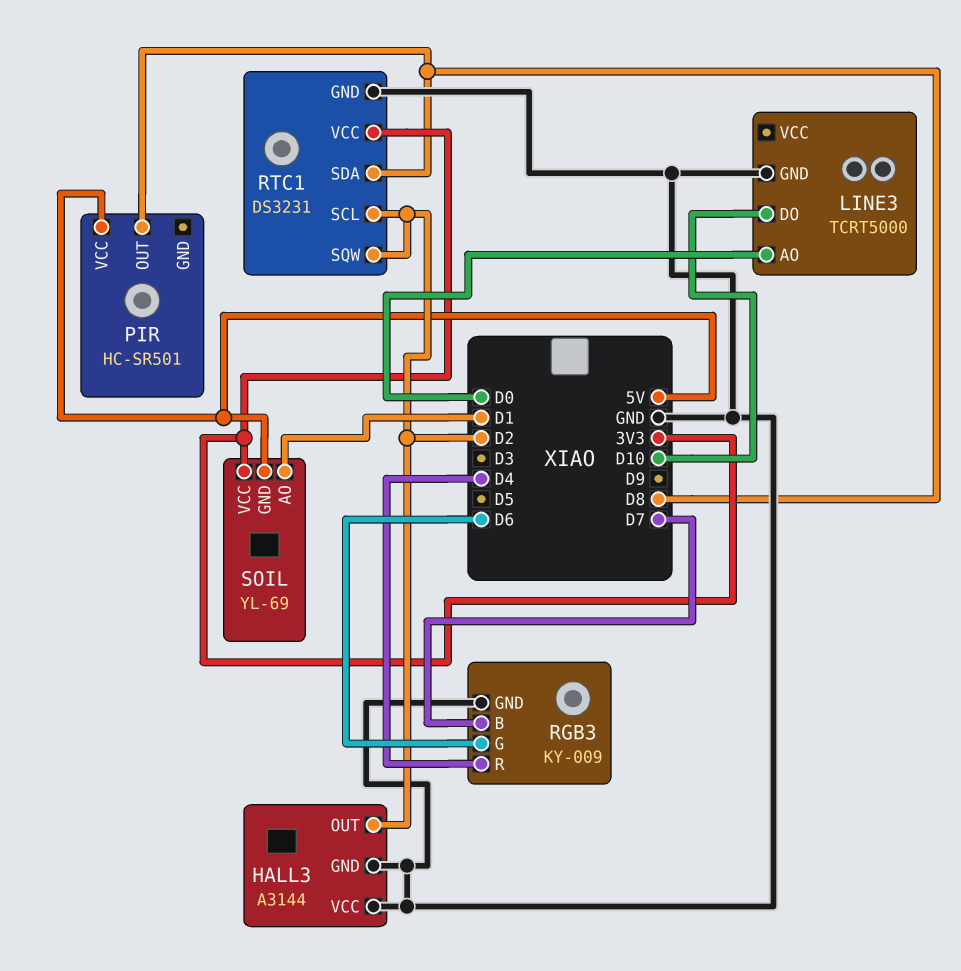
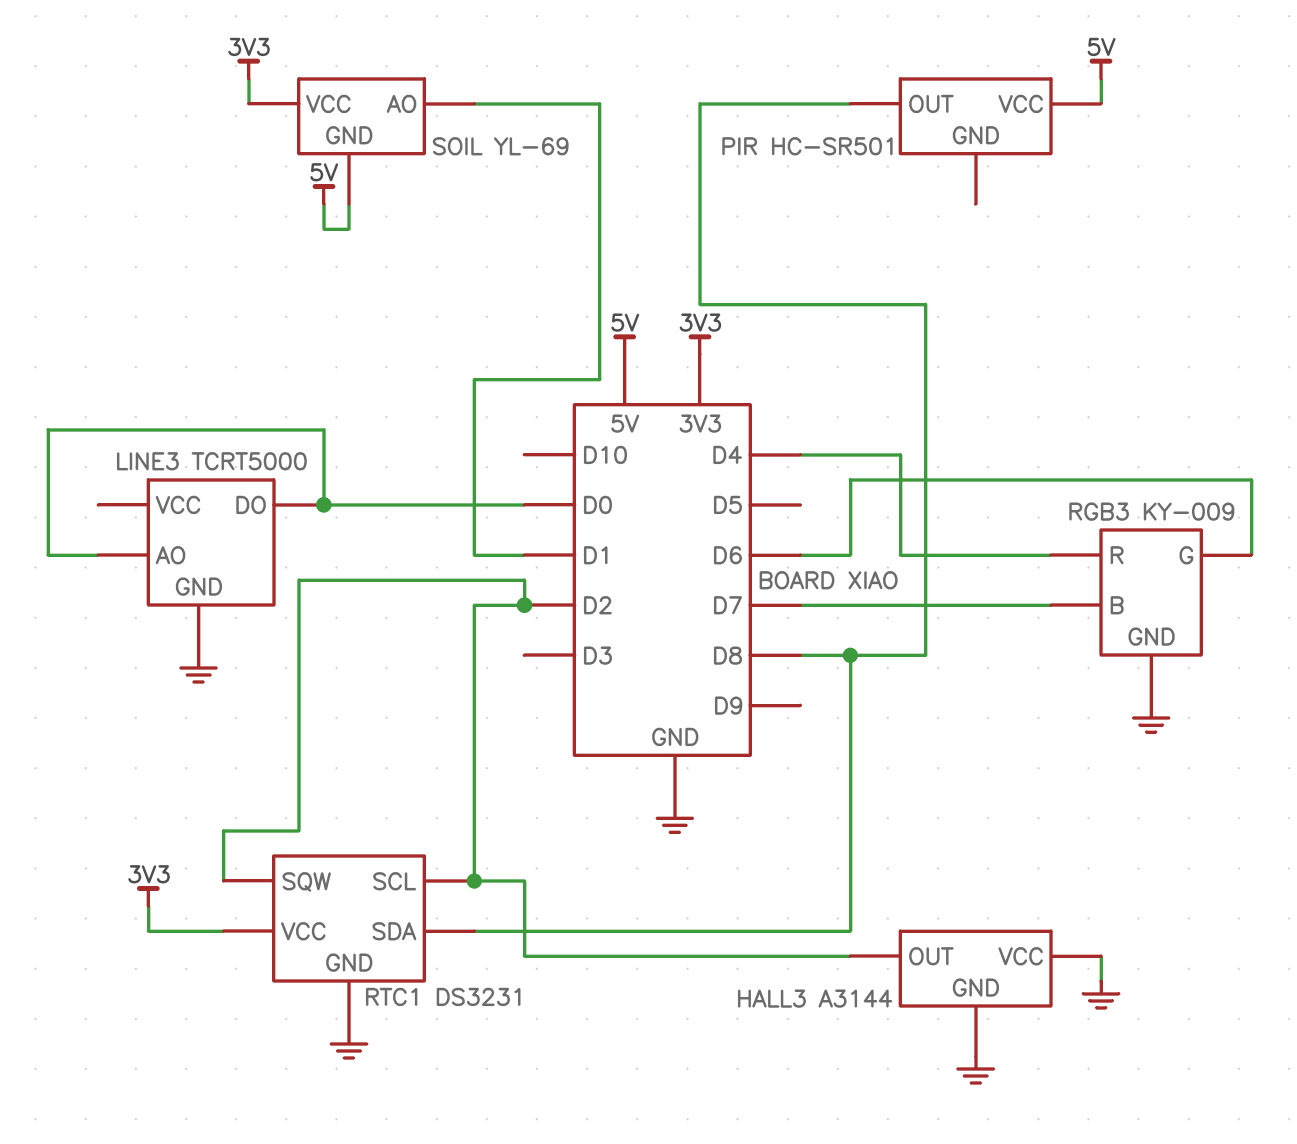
LINE3 pin DO: D10 -> D0

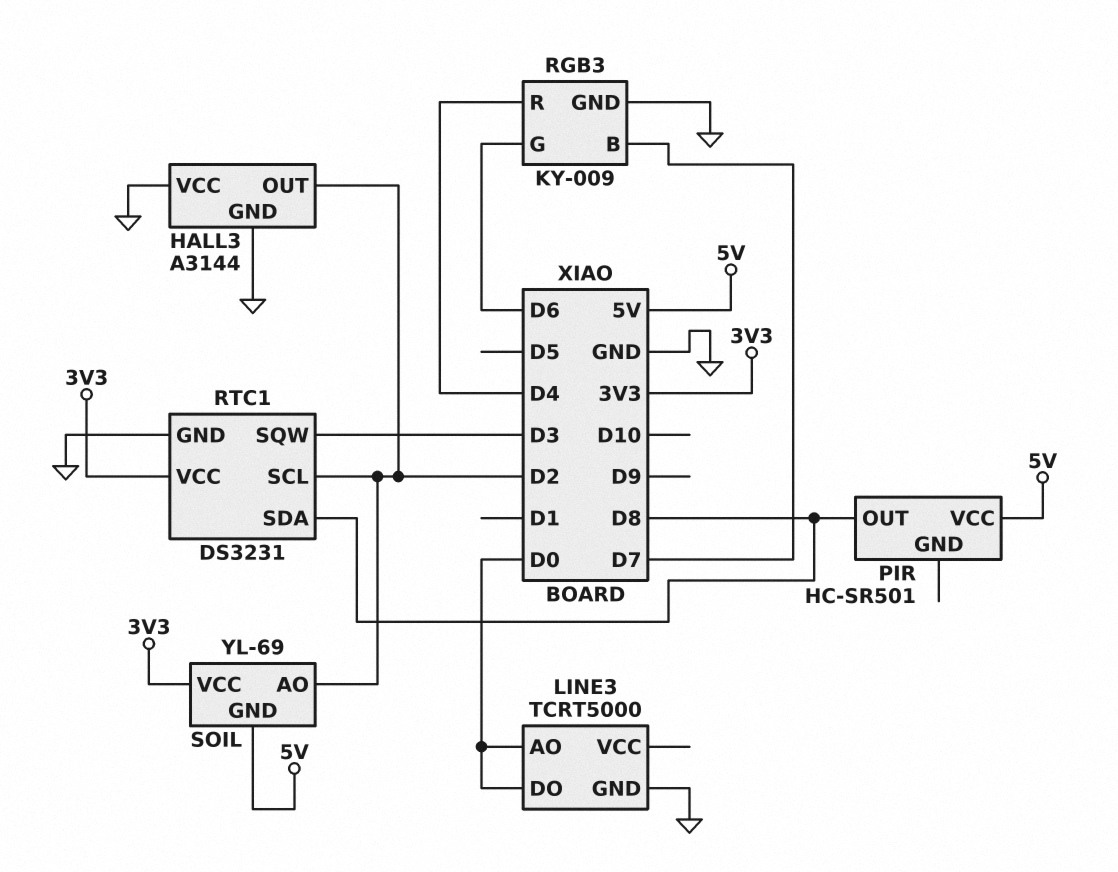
RTC1 pin SQW: D2 -> D3
SOIL pin AO: D1 -> D2

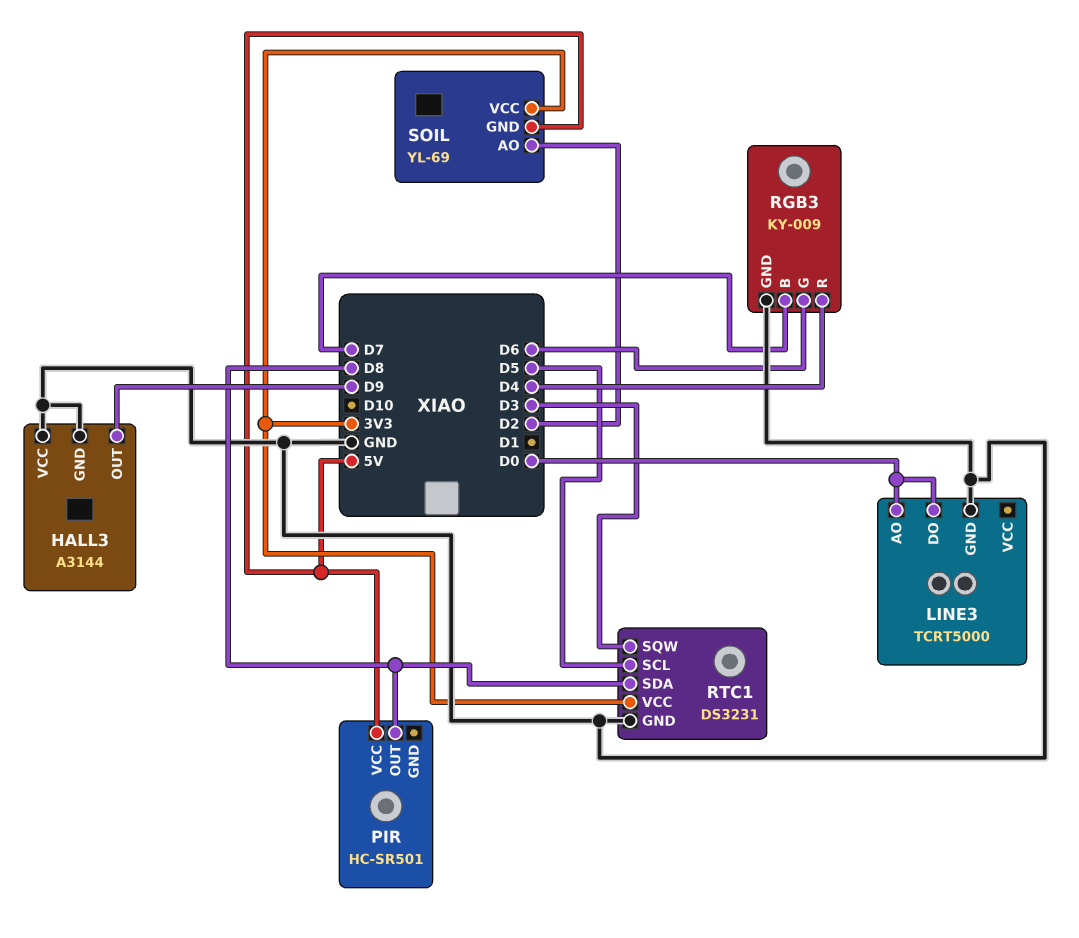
HALL3 pin OUT: D2 -> D9
RTC1 pin SCL: D2 -> D5

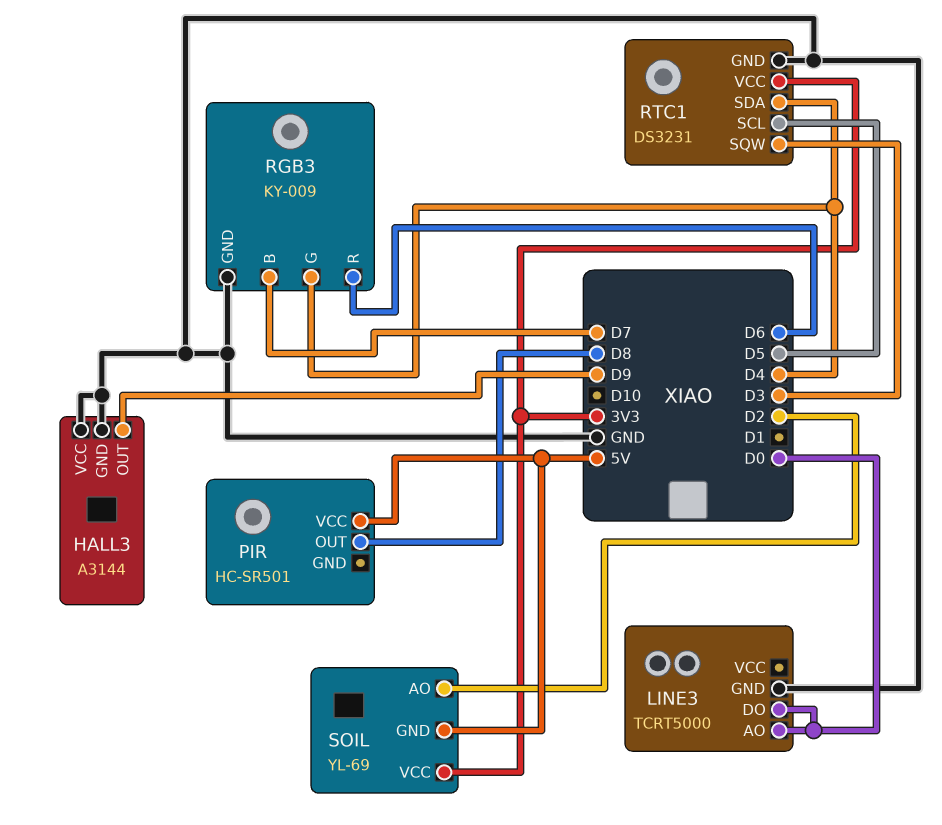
RGB3 pin G: D6 -> D4
RGB3 pin R: D4 -> D6
RTC1 pin SDA: D8 -> D4

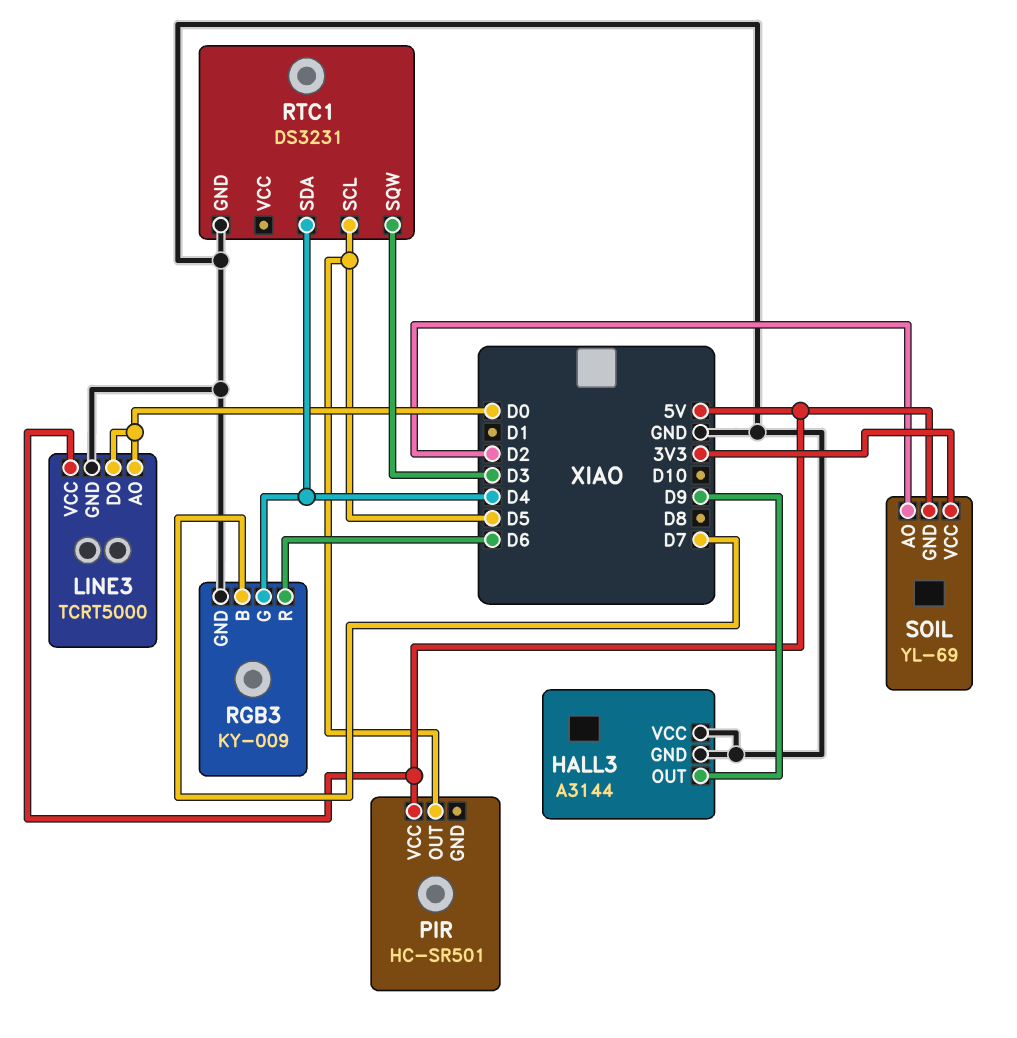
LINE3 pin VCC: none -> 5V
PIR pin OUT: D8 -> D5
RTC1 pin VCC: 3V3 -> none

